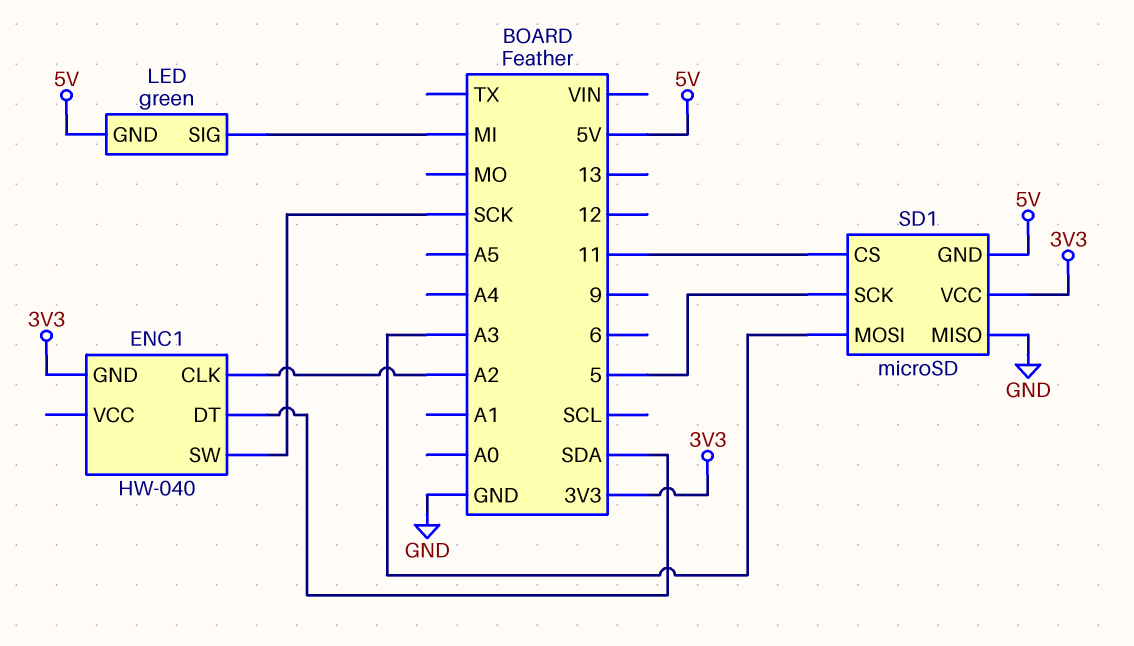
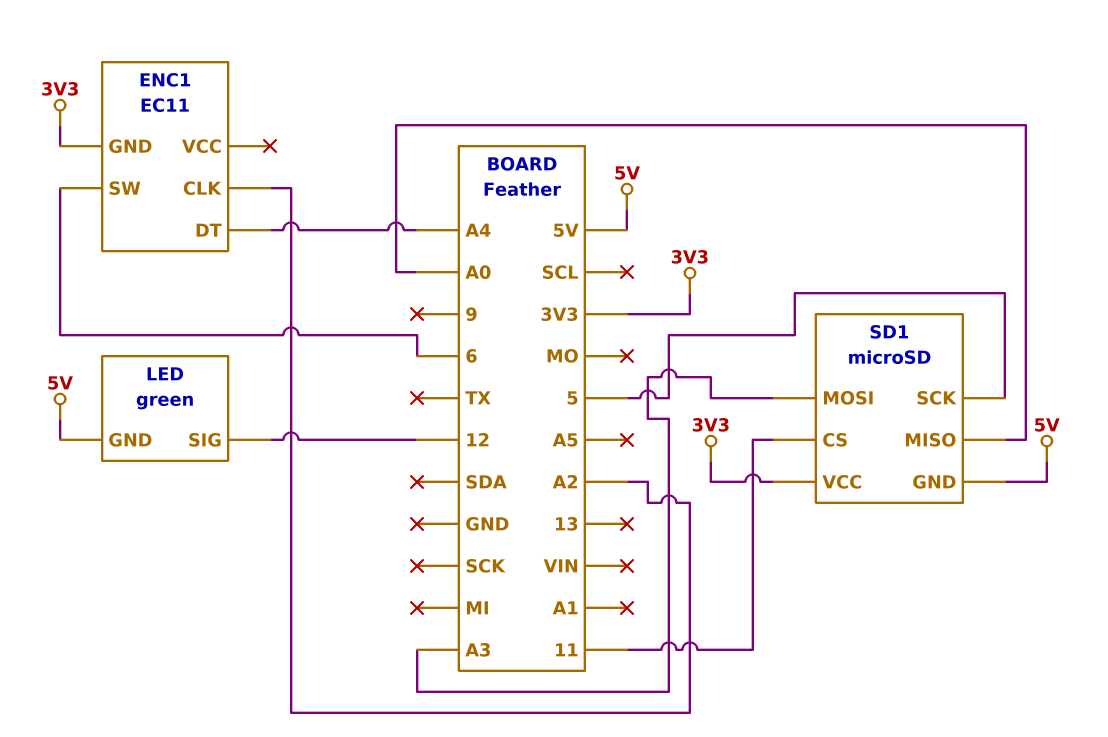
ENC1: HW-040 -> EC11
ENC1 pin DT: SDA -> A4
ENC1 pin SW: SCK -> 6
LED pin SIG: MI -> 12
SD1 pin MISO: GND -> A0

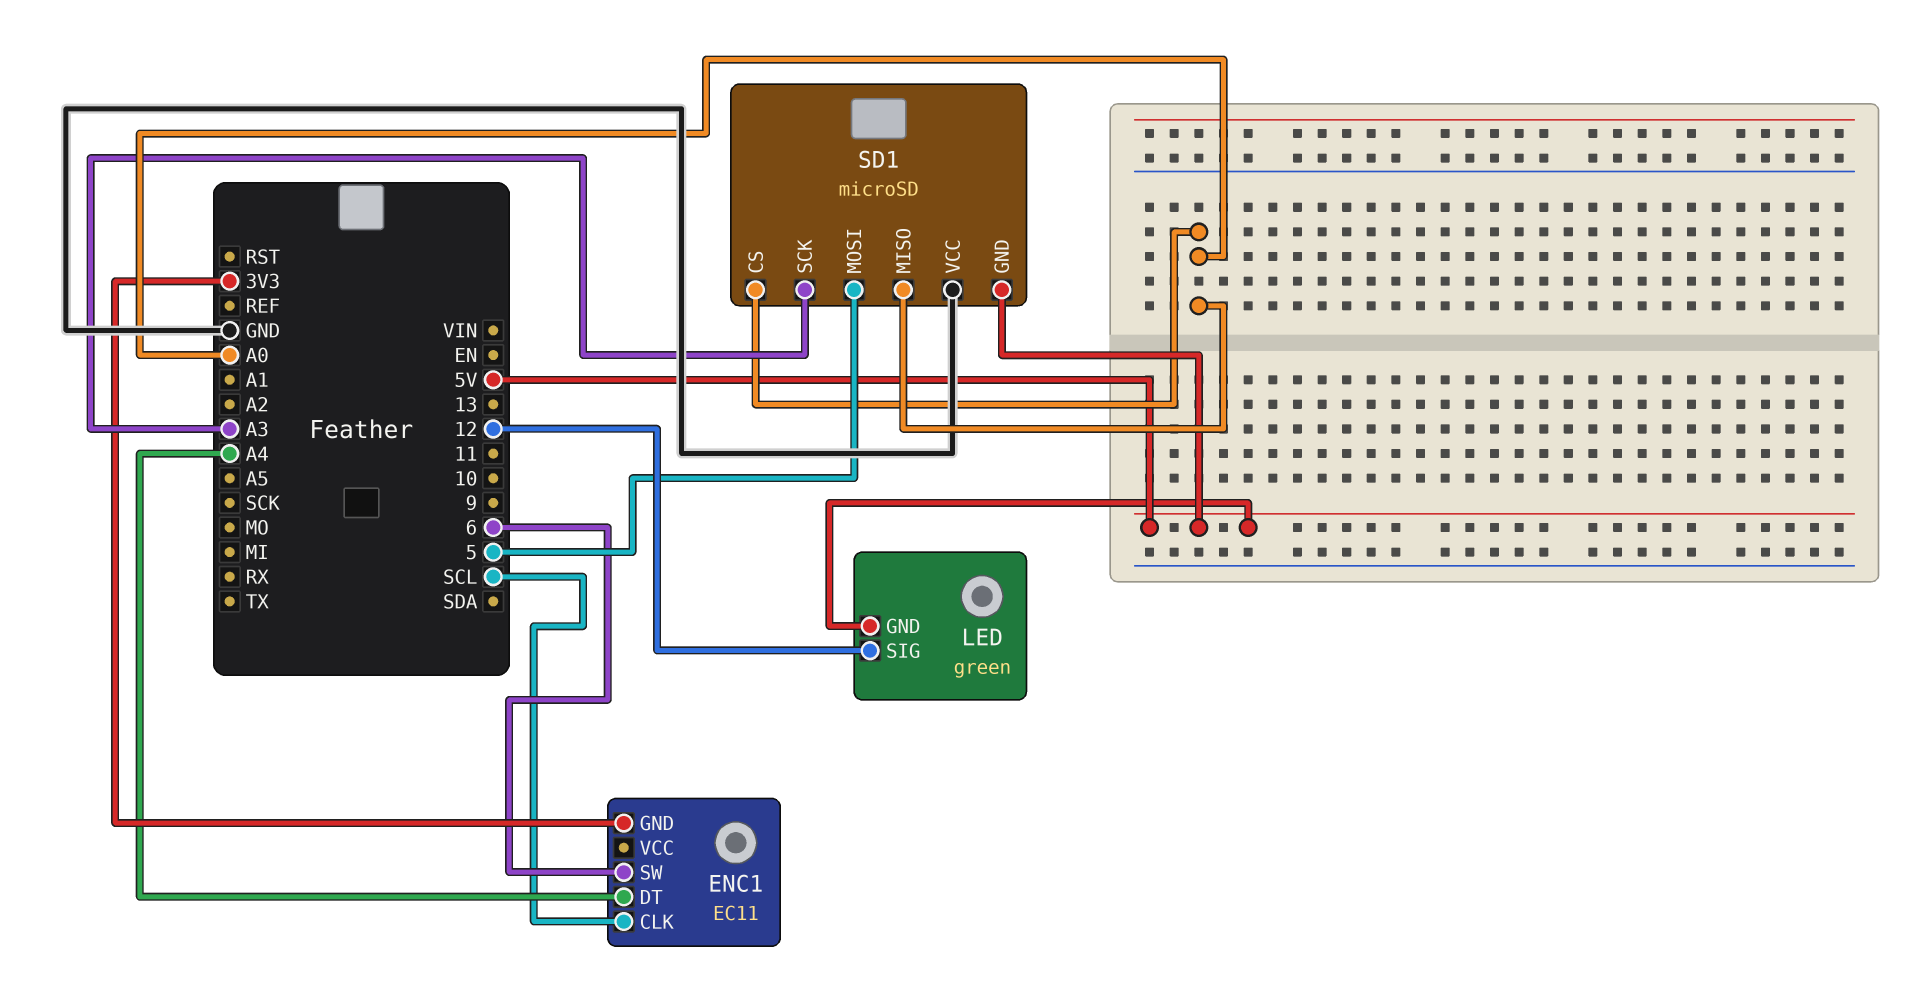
ENC1 pin CLK: A2 -> SCL
SD1 pin CS: 11 -> A0
SD1 pin MOSI: A3 -> 5
SD1 pin SCK: 5 -> A3
SD1 pin VCC: 3V3 -> GND

